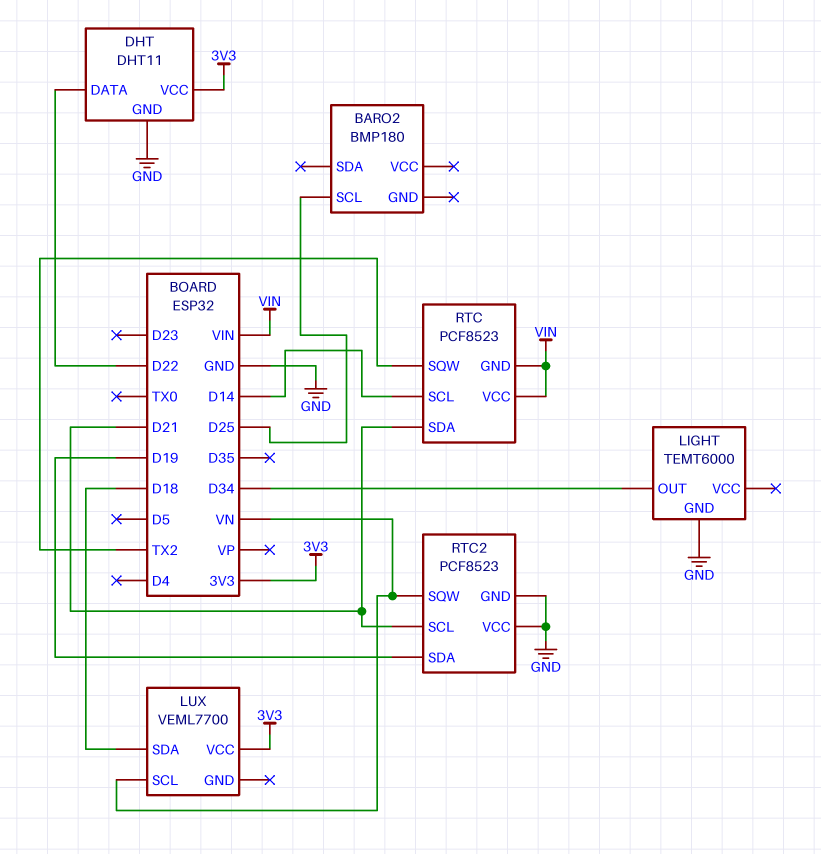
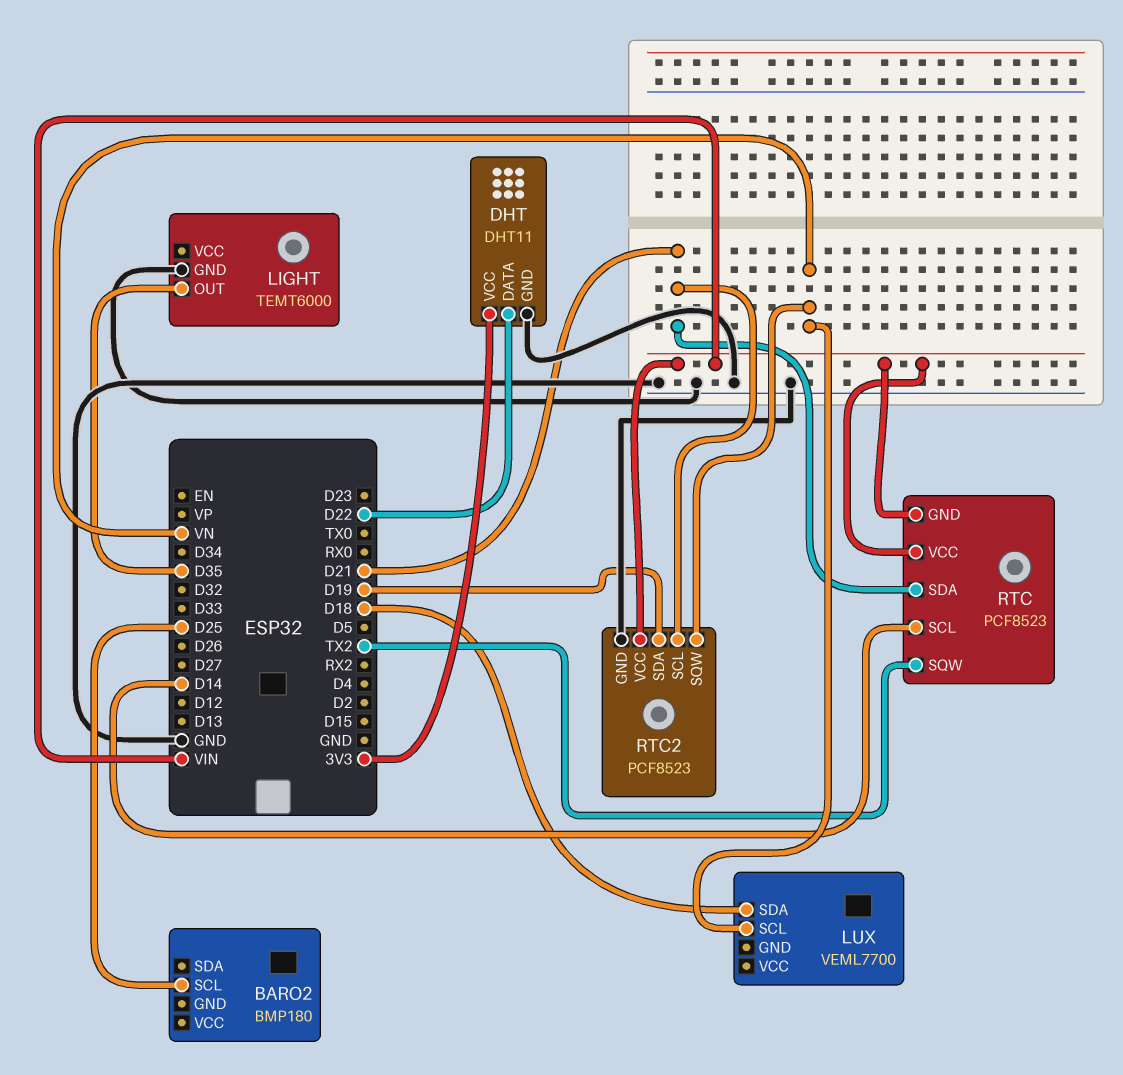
LIGHT pin OUT: D34 -> D35
LUX pin VCC: 3V3 -> none
RTC2 pin VCC: GND -> VIN

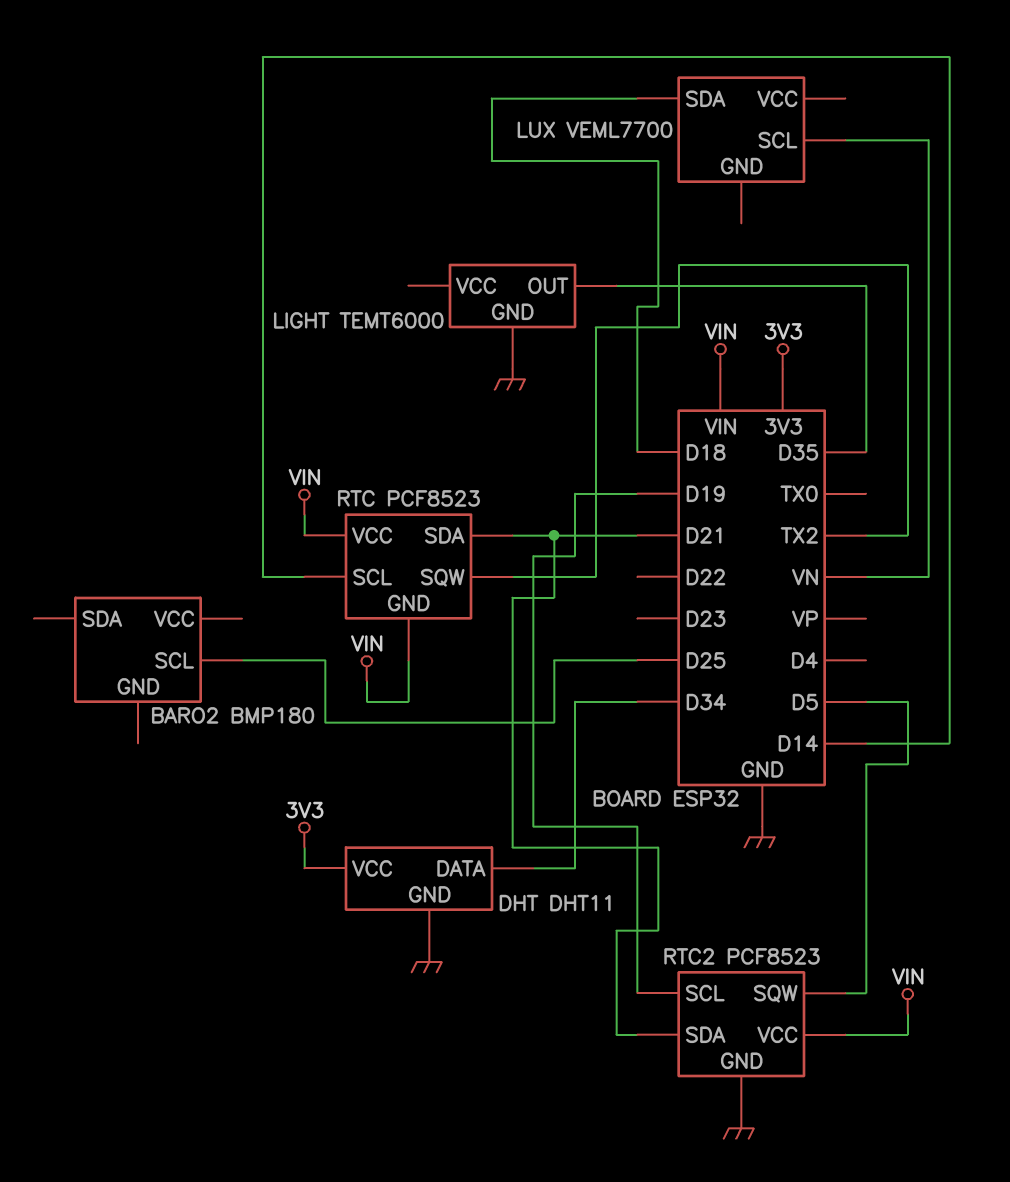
DHT pin DATA: D22 -> D34
RTC2 pin SCL: D21 -> D19
RTC2 pin SDA: D19 -> D21
RTC2 pin SQW: VN -> D5

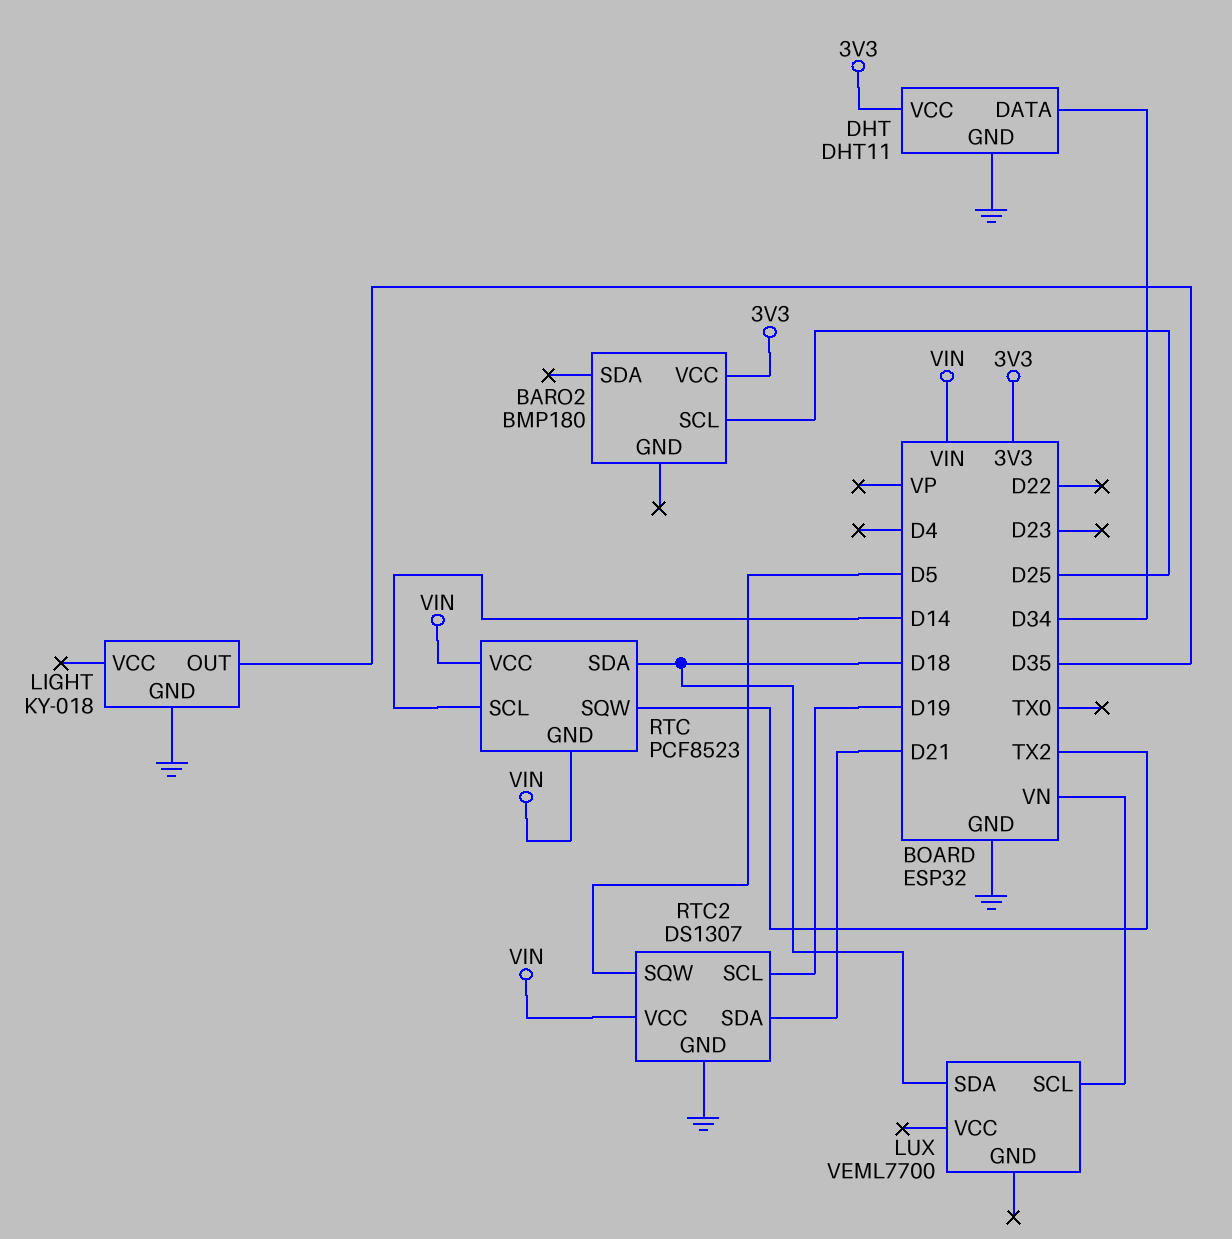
BARO2 pin VCC: none -> 3V3
LIGHT: TEMT6000 -> KY-018
RTC pin SDA: D21 -> D18
RTC2: PCF8523 -> DS1307

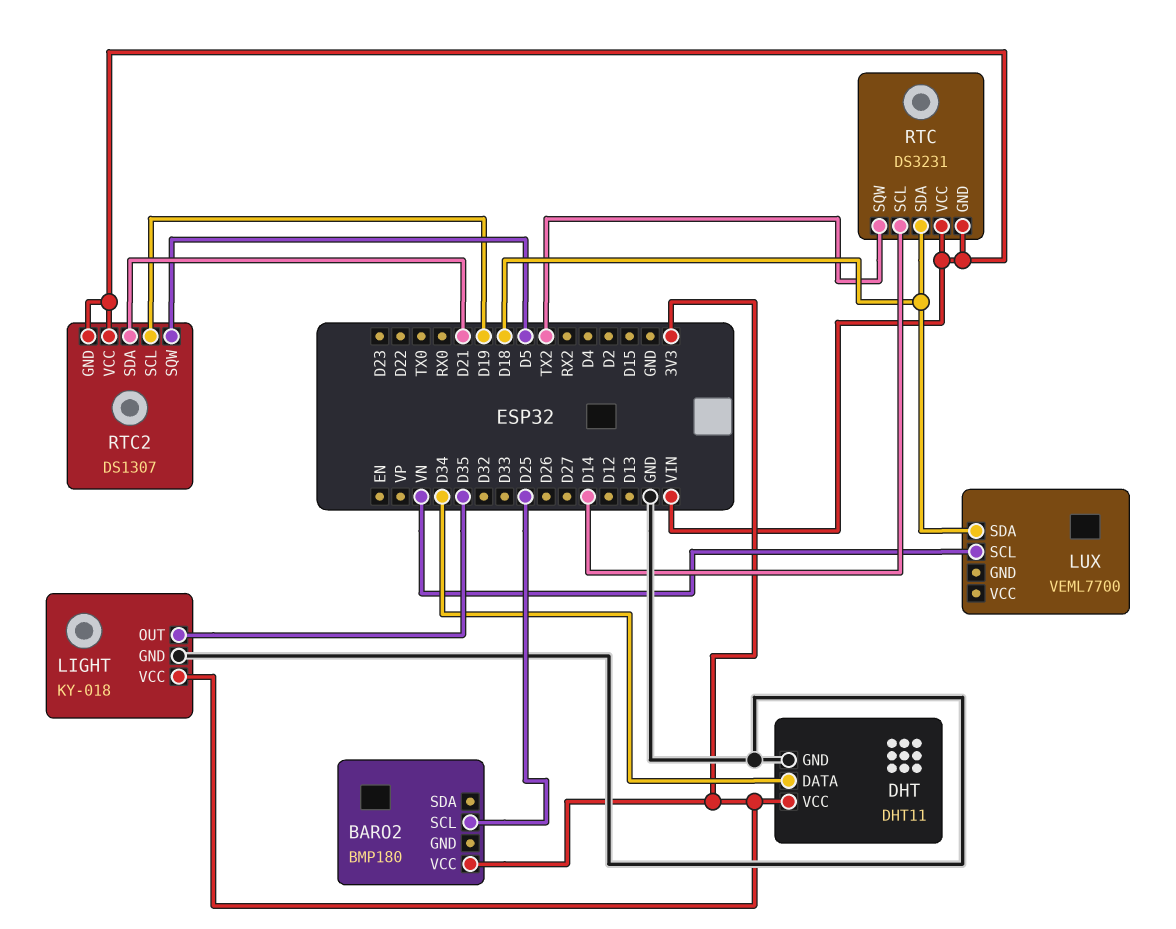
LIGHT pin VCC: none -> 3V3
RTC: PCF8523 -> DS3231
RTC2 pin GND: GND -> VIN

